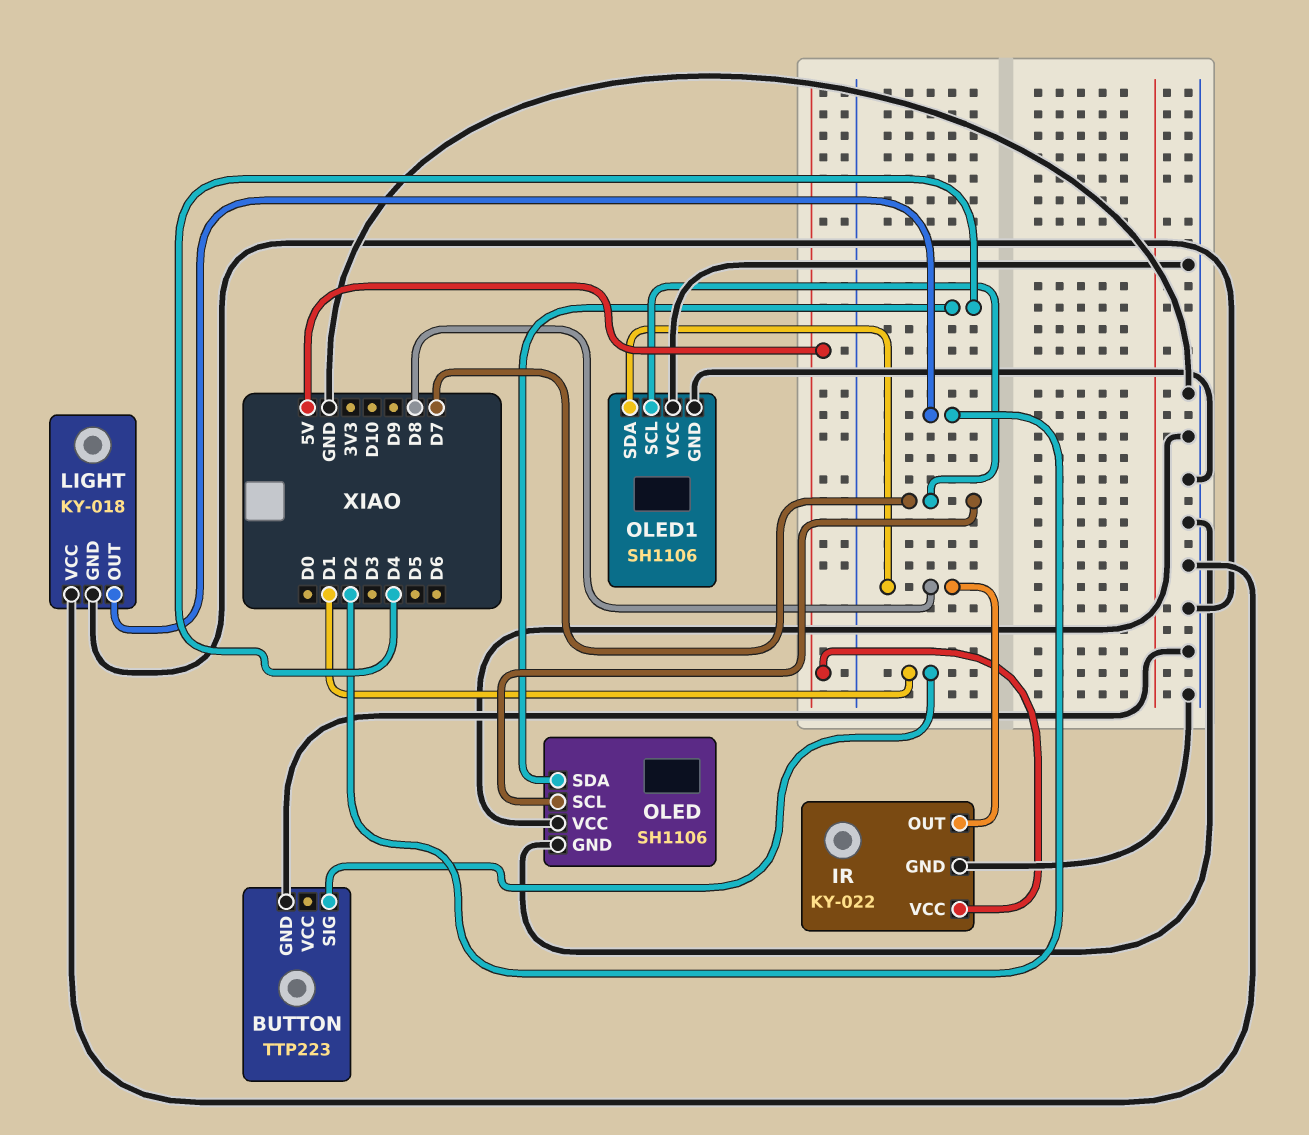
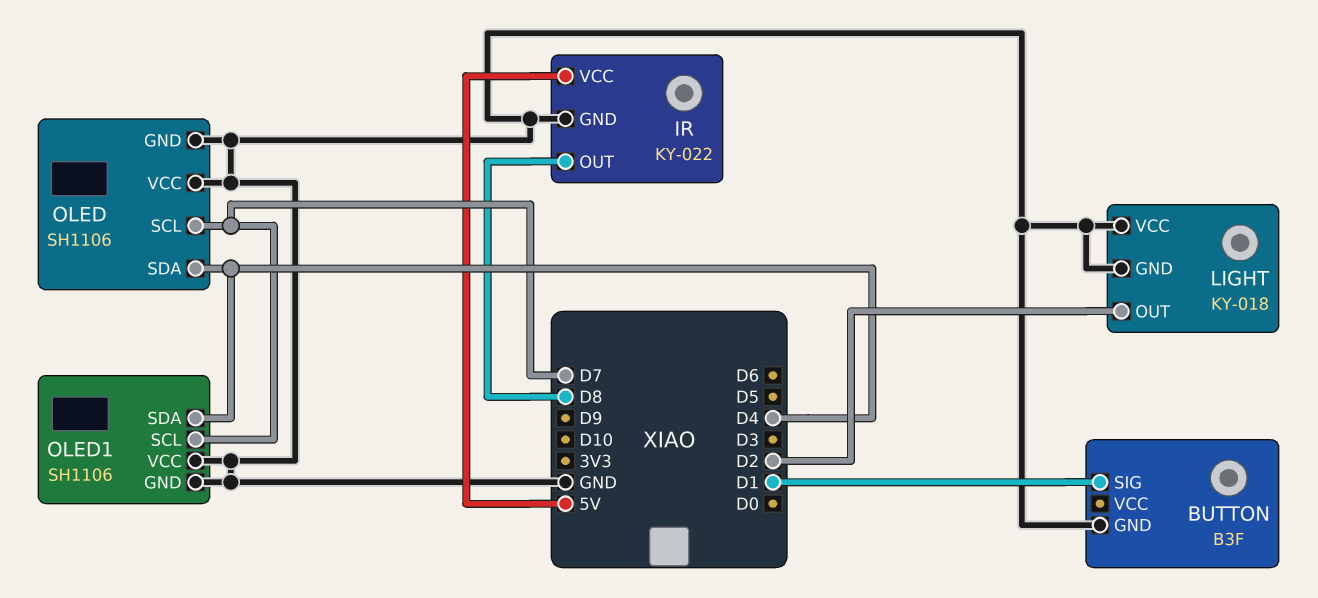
BUTTON: TTP223 -> B3F
OLED1 pin SDA: D8 -> D4

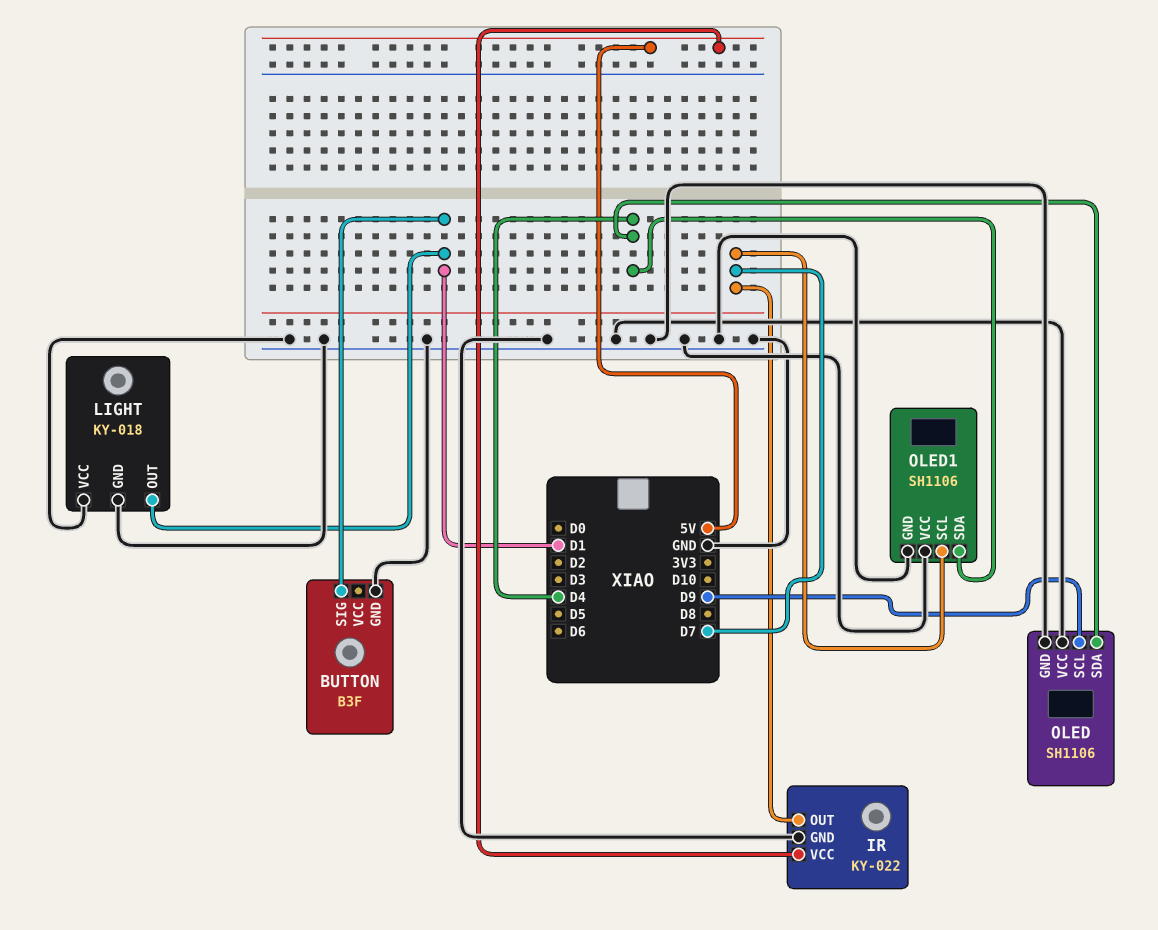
IR pin OUT: D8 -> D7
LIGHT pin OUT: D2 -> D1
OLED pin SCL: D7 -> D9

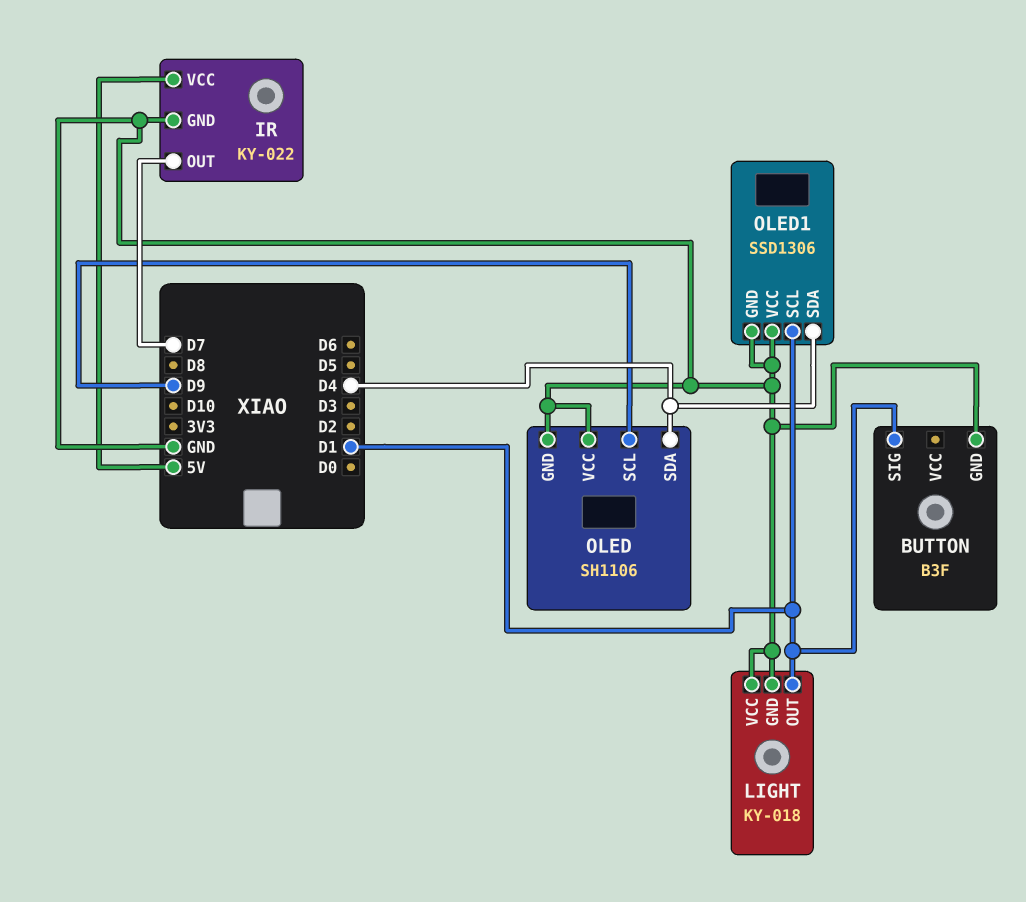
OLED1: SH1106 -> SSD1306
OLED1 pin SCL: D7 -> D1

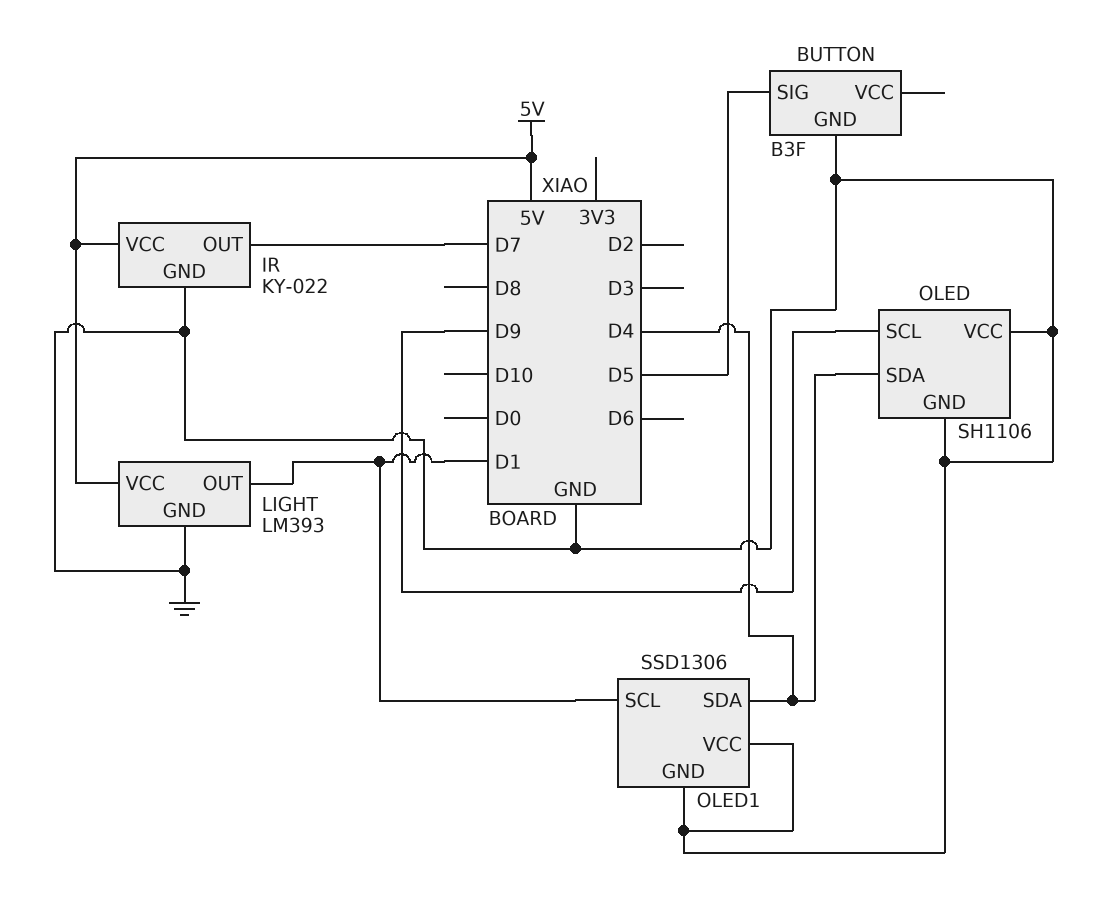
BUTTON pin SIG: D1 -> D5
LIGHT: KY-018 -> LM393
LIGHT pin VCC: GND -> 5V

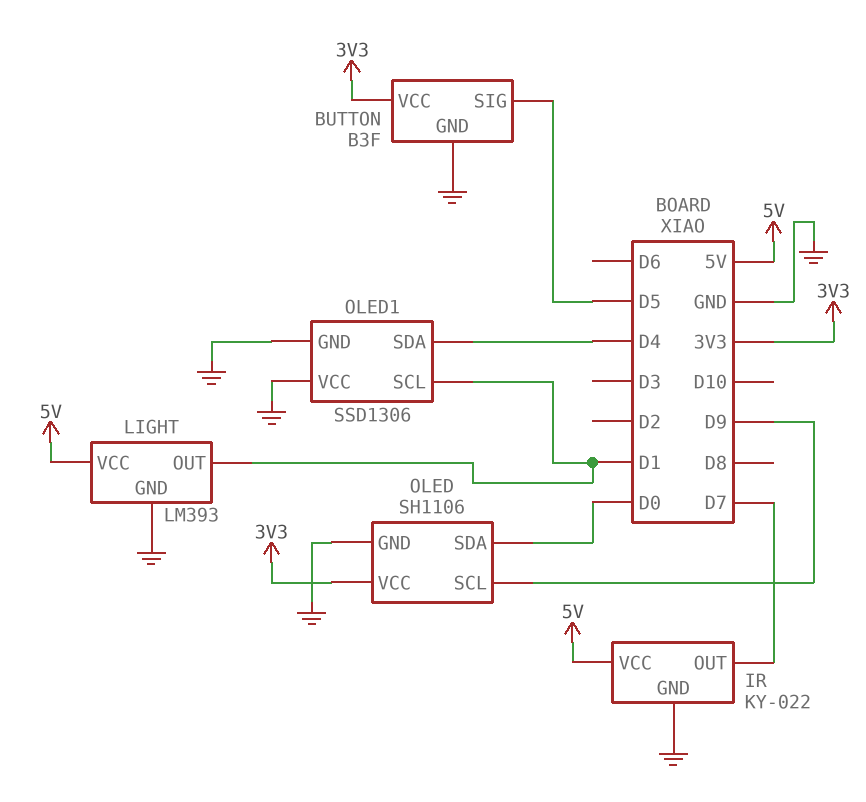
BUTTON pin VCC: none -> 3V3
OLED pin SDA: D4 -> D0
OLED pin VCC: GND -> 3V3

